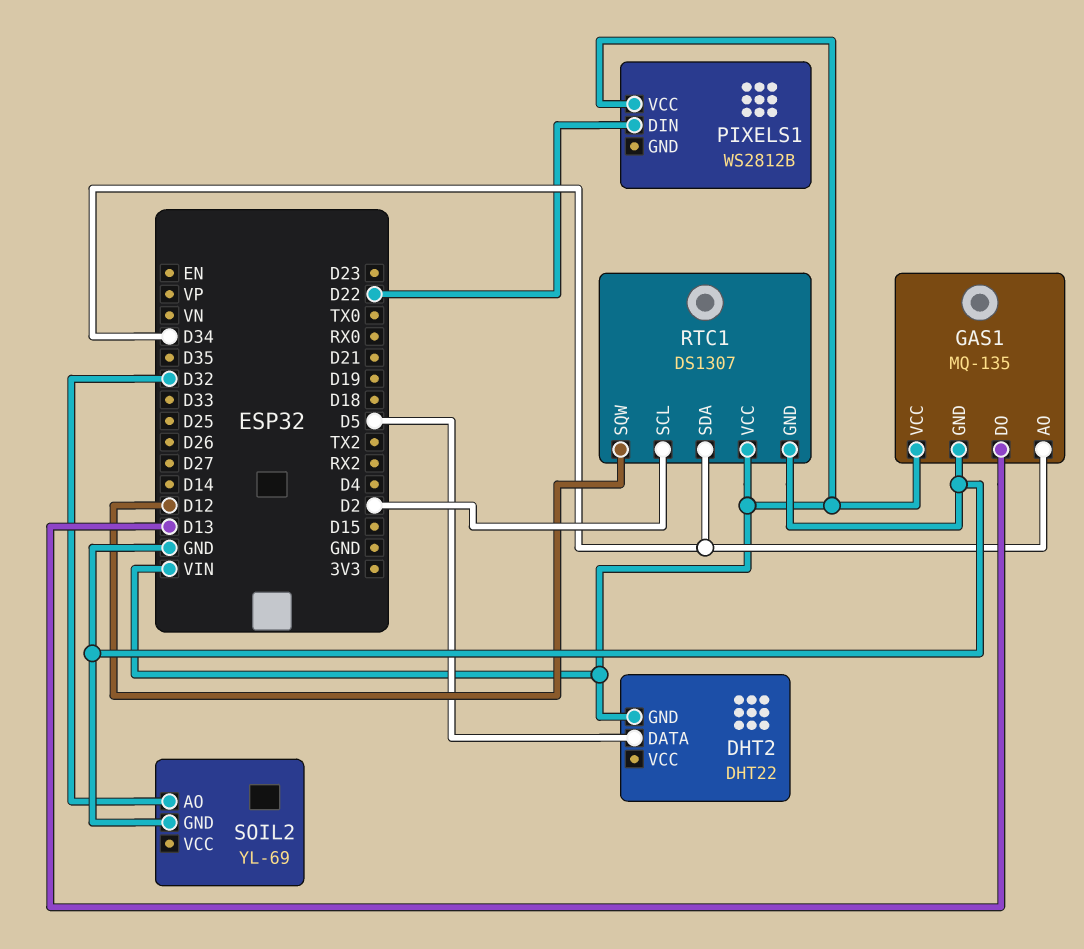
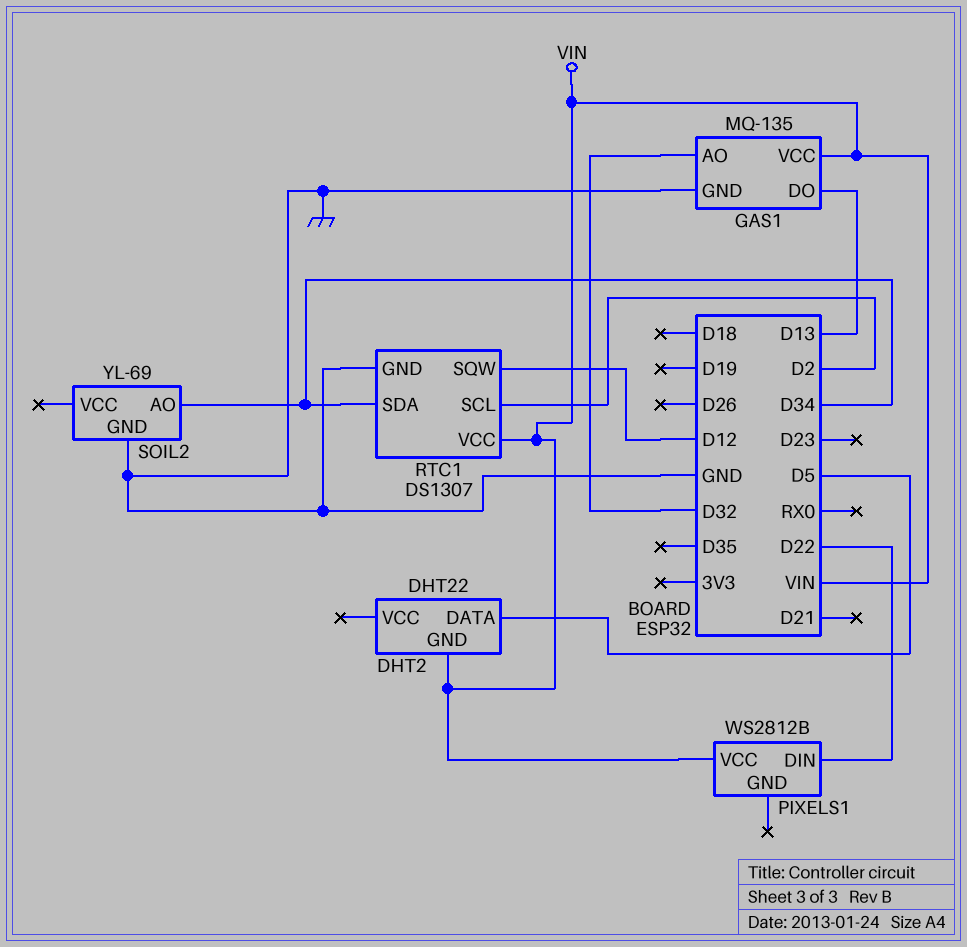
GAS1 pin AO: D34 -> D32
SOIL2 pin AO: D32 -> D34

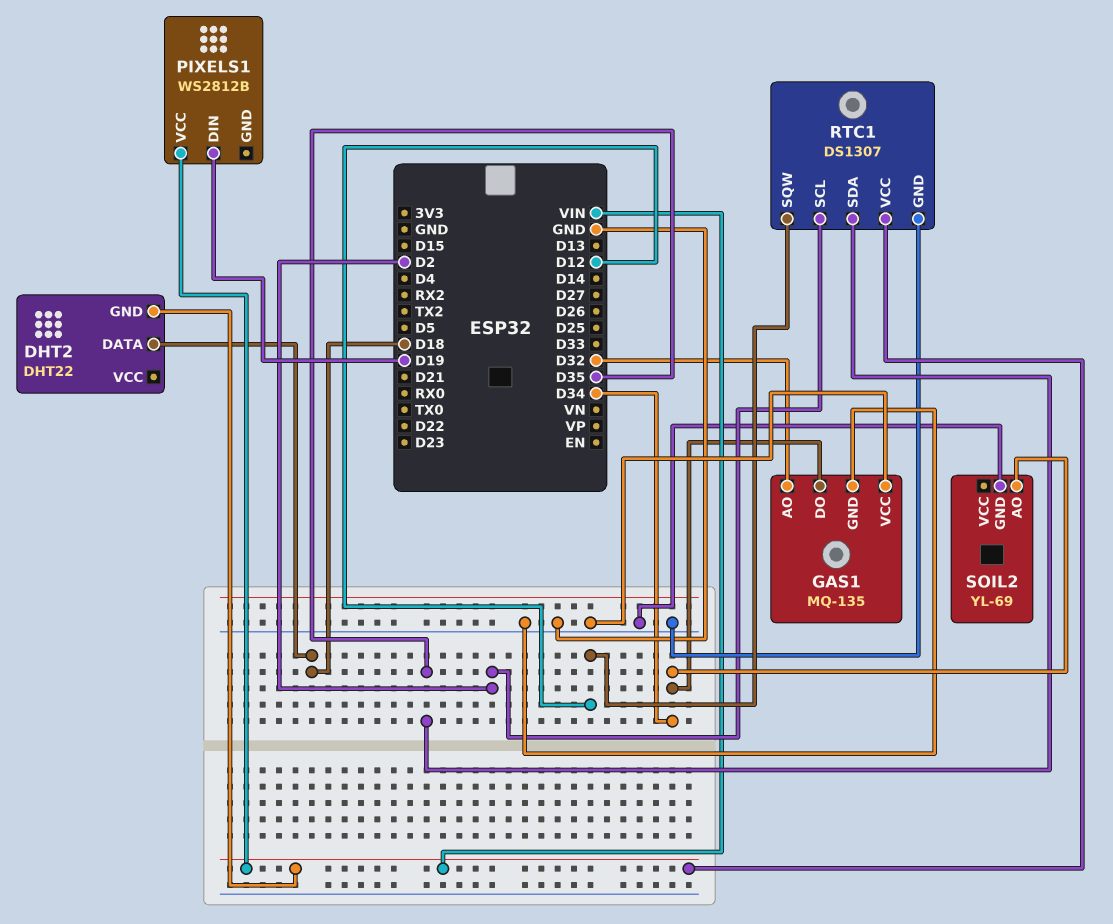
DHT2 pin DATA: D5 -> D18
GAS1 pin DO: D13 -> D34
GAS1 pin VCC: VIN -> GND
PIXELS1 pin DIN: D22 -> D19
RTC1 pin SDA: D34 -> D35

